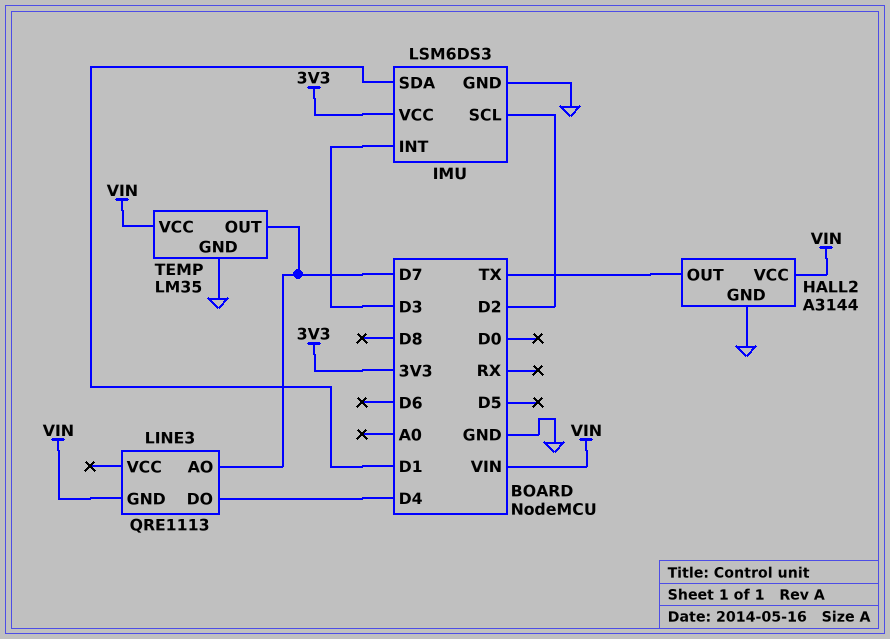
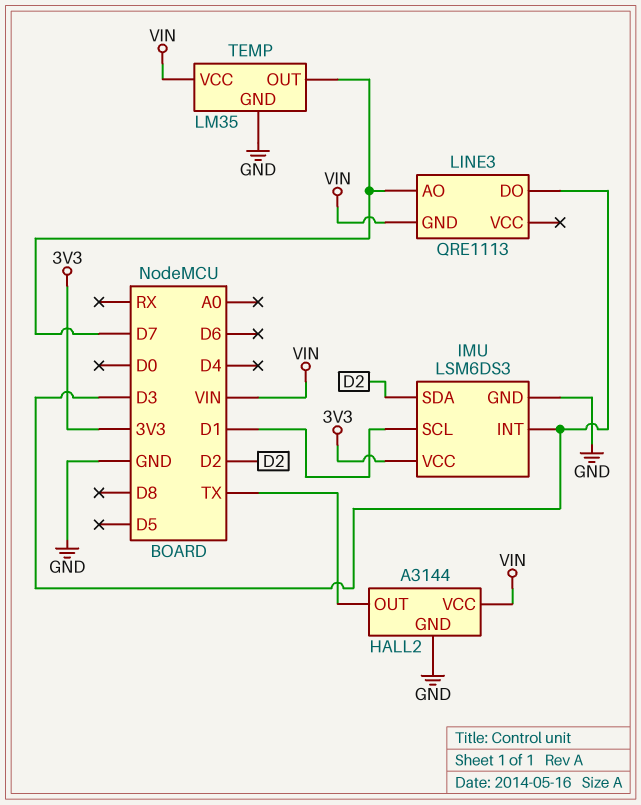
IMU pin SCL: D2 -> D1
IMU pin SDA: D1 -> D2
LINE3 pin DO: D4 -> D3

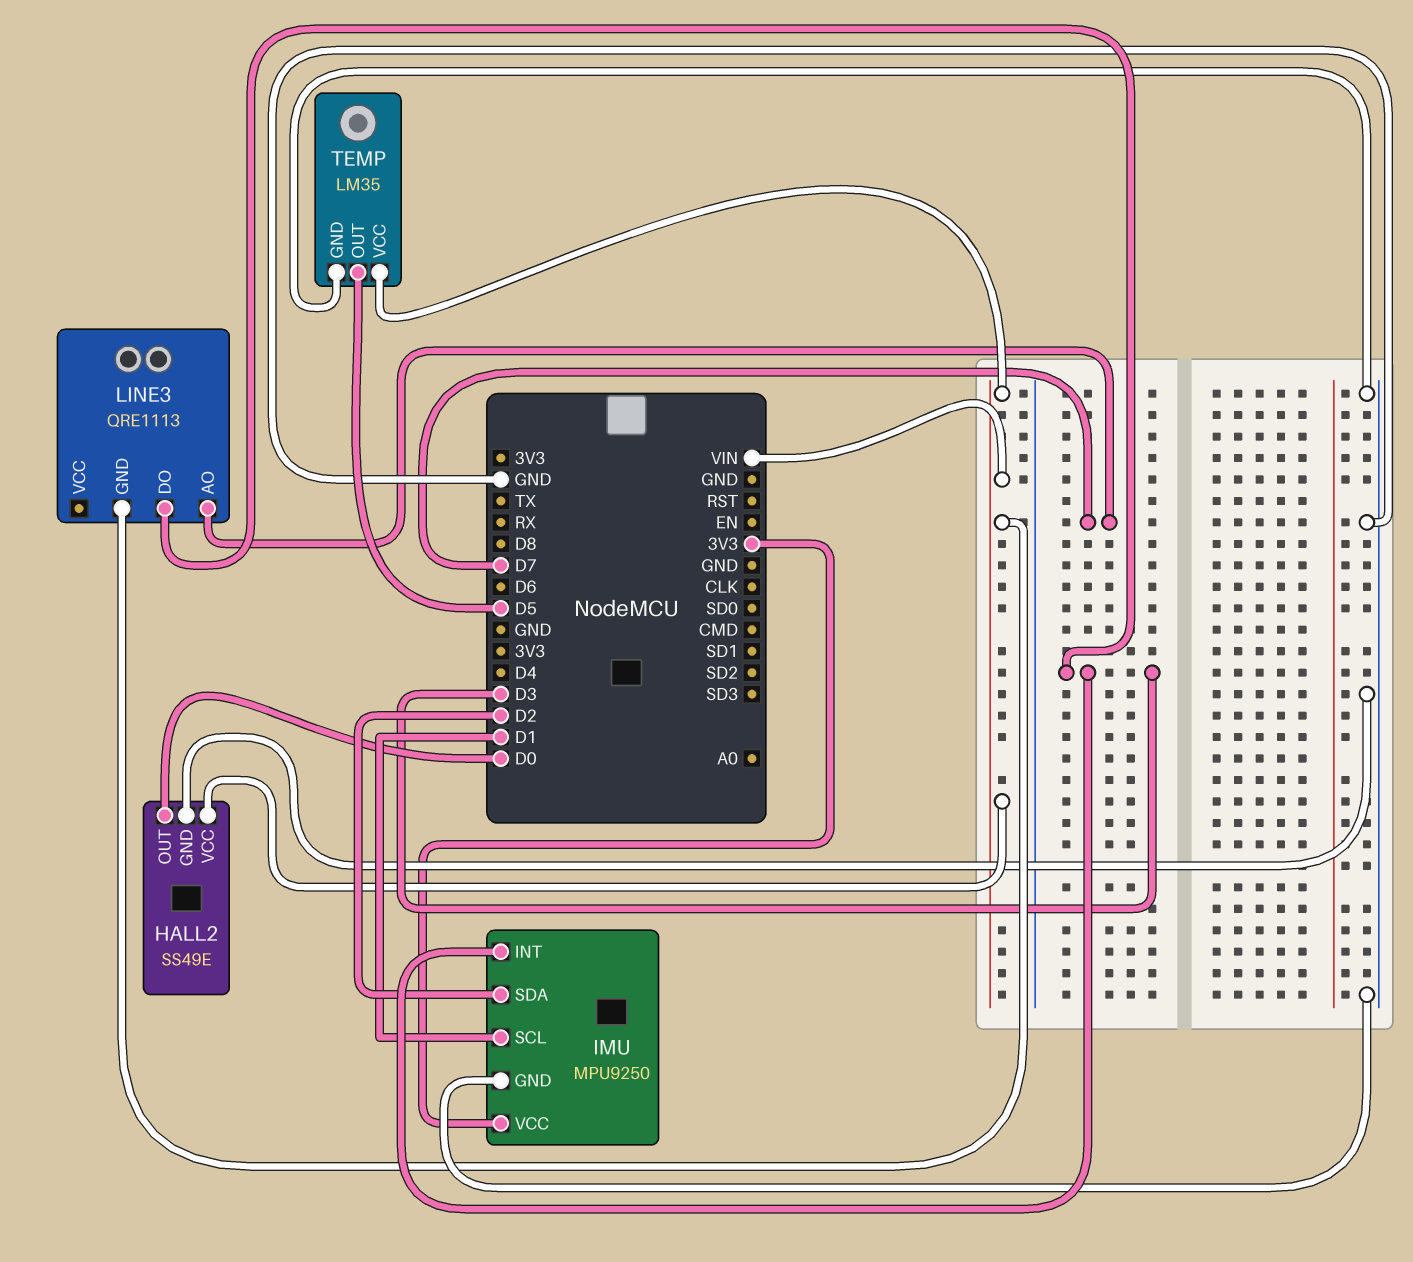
HALL2: A3144 -> SS49E
HALL2 pin OUT: TX -> D0
IMU: LSM6DS3 -> MPU9250
TEMP pin OUT: D7 -> D5

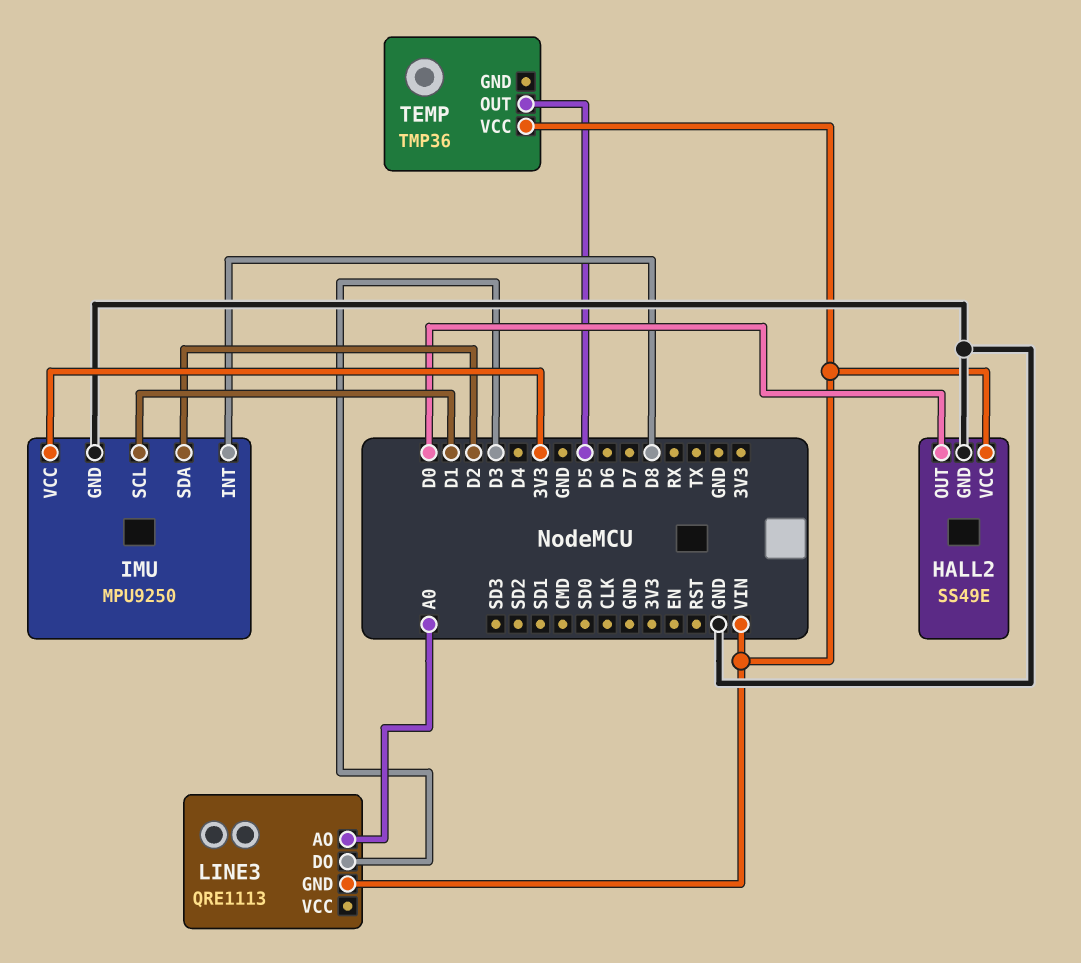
IMU pin INT: D3 -> D8
LINE3 pin AO: D7 -> A0
TEMP: LM35 -> TMP36
TEMP pin GND: GND -> none

